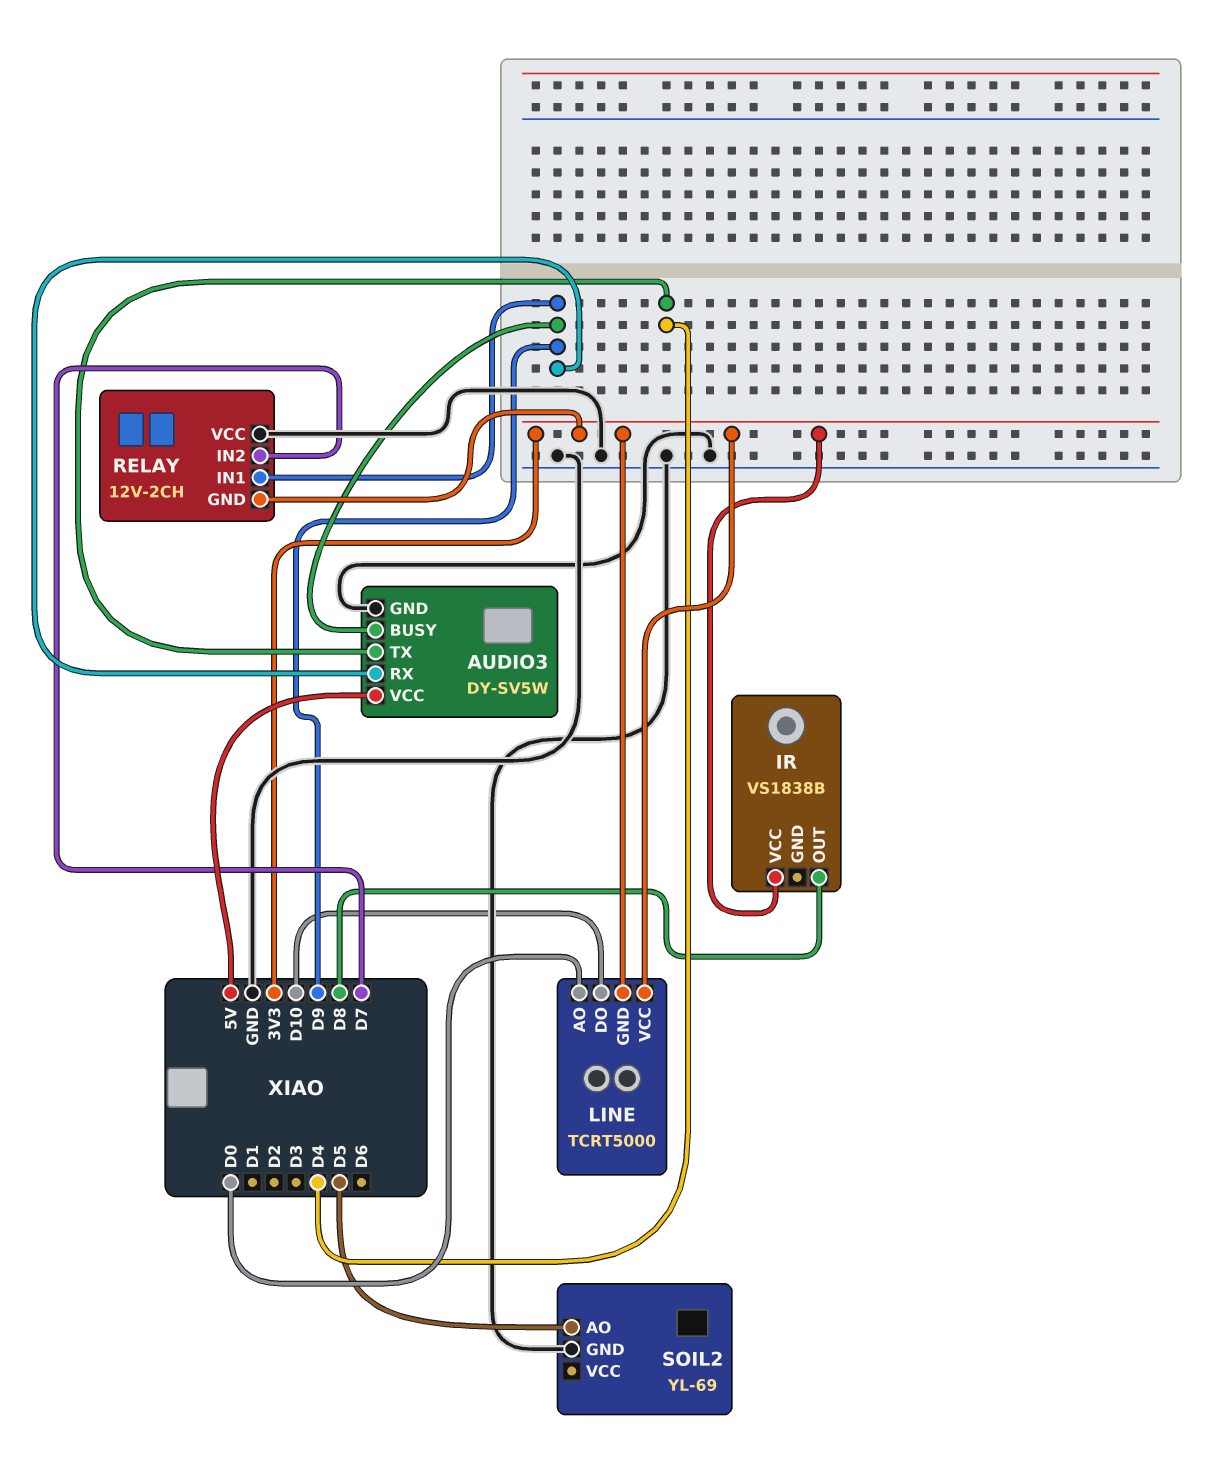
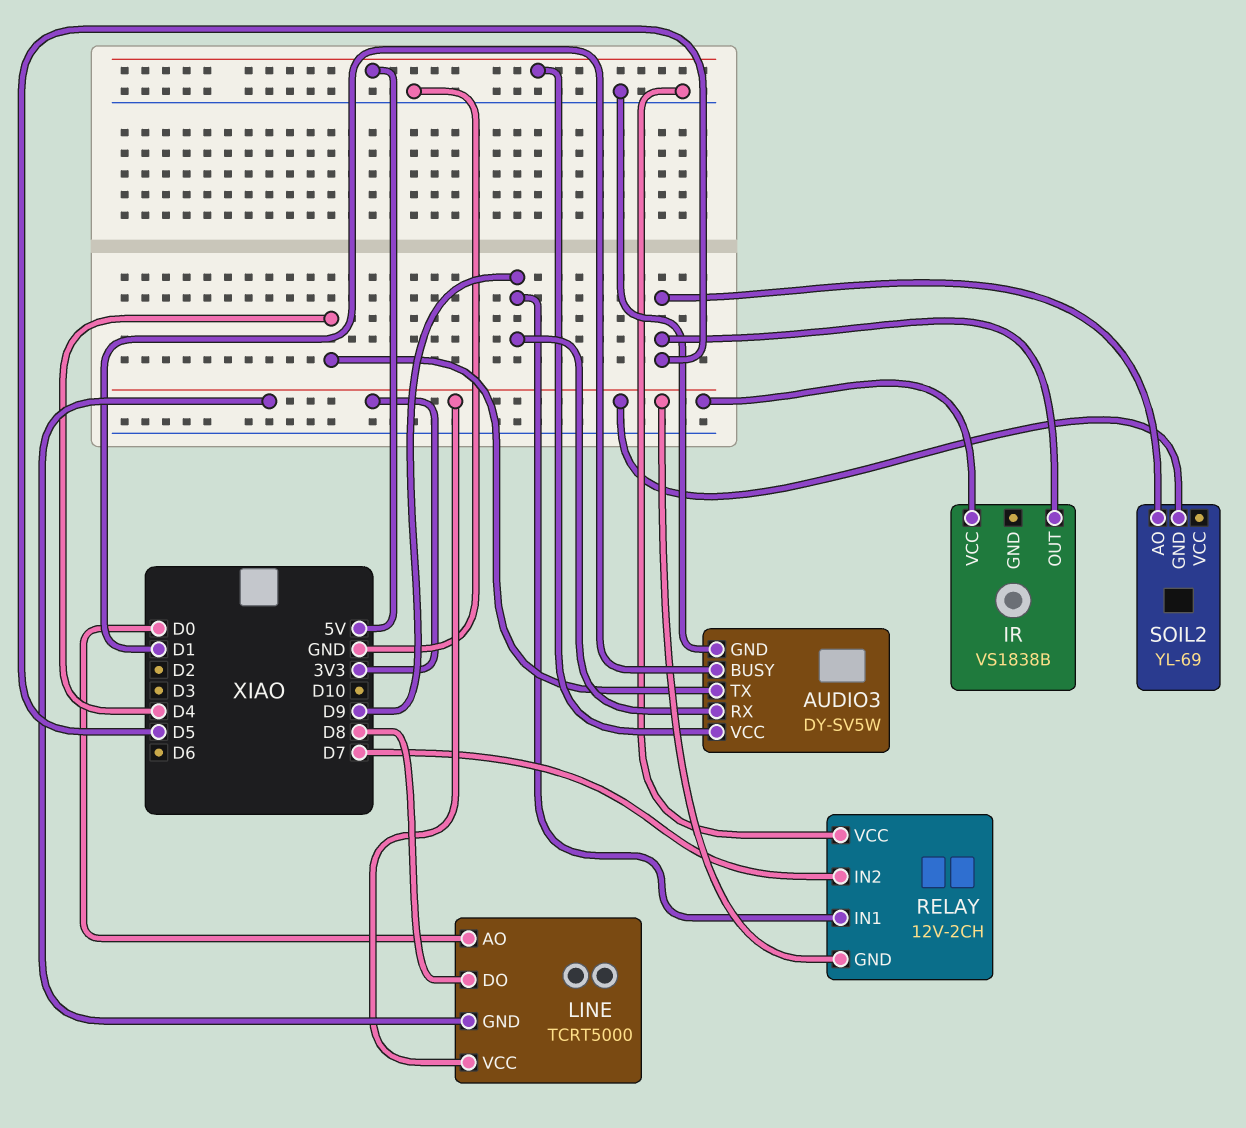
AUDIO3 pin BUSY: D9 -> D1
IR pin OUT: D8 -> D5
LINE pin DO: D10 -> D8
SOIL2 pin GND: GND -> 3V3

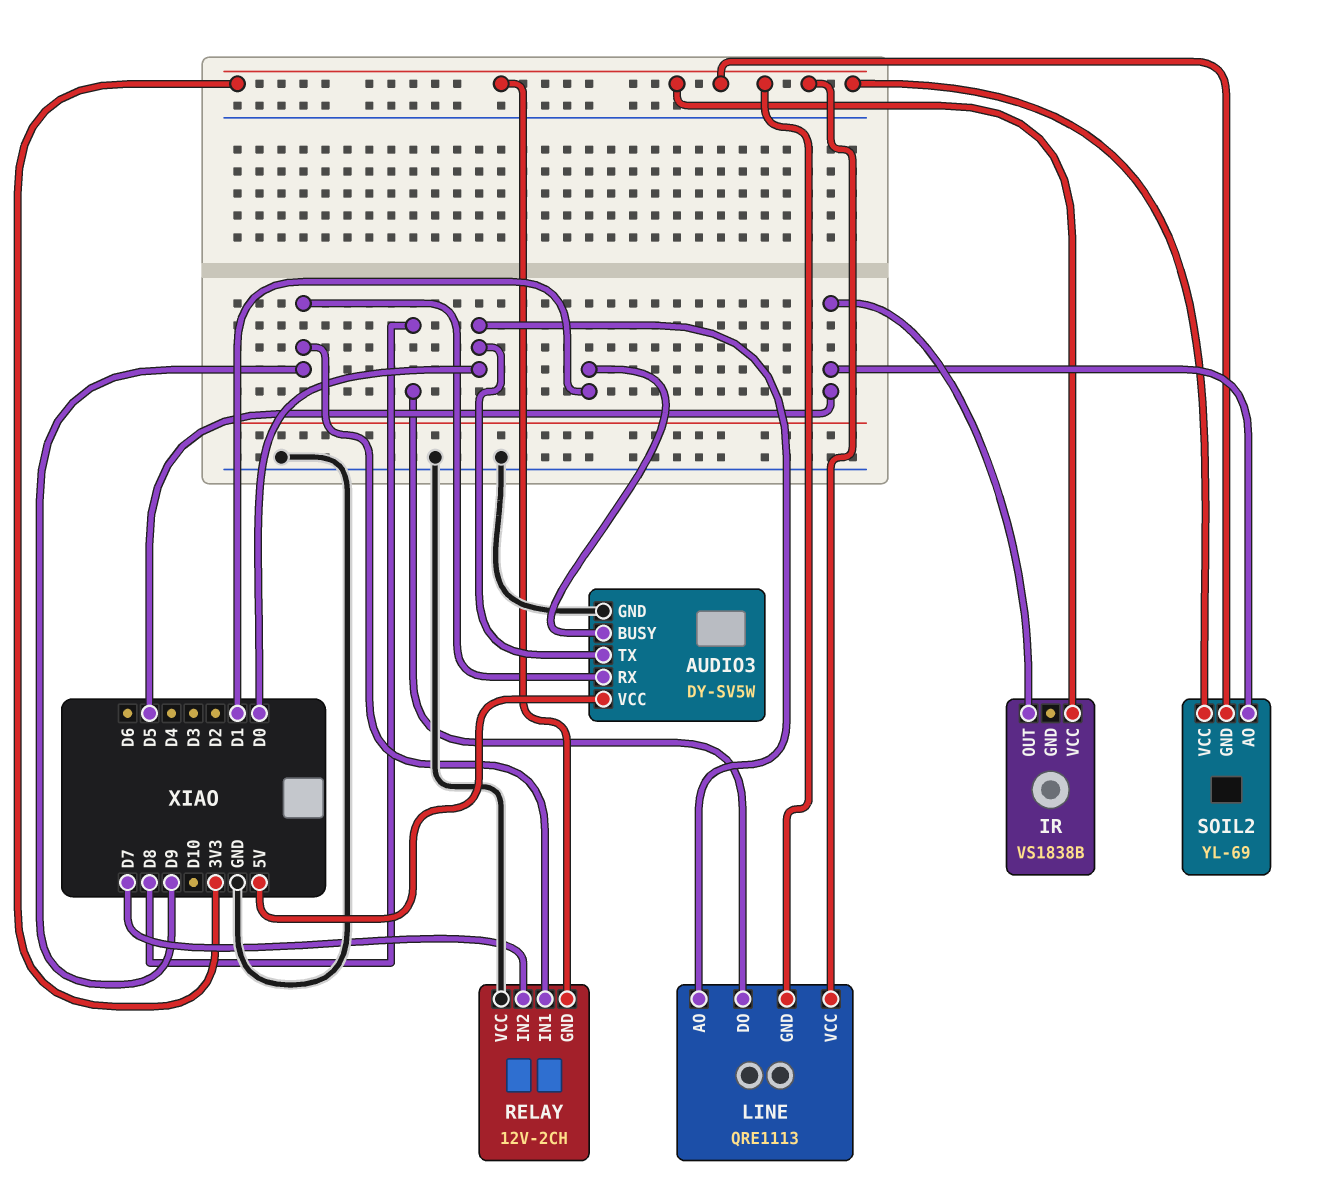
AUDIO3 pin TX: D4 -> D0
LINE: TCRT5000 -> QRE1113
SOIL2 pin VCC: none -> 3V3

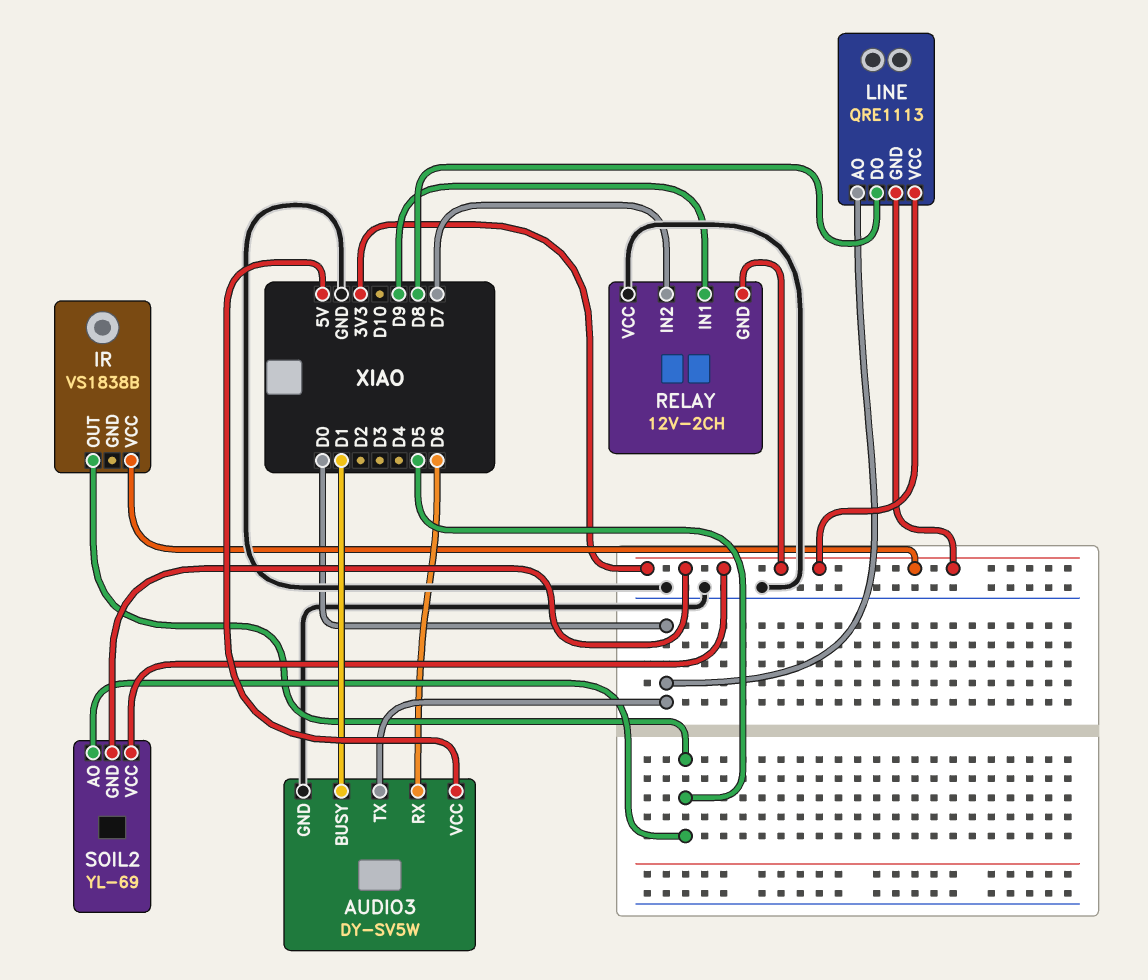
AUDIO3 pin RX: D9 -> D6

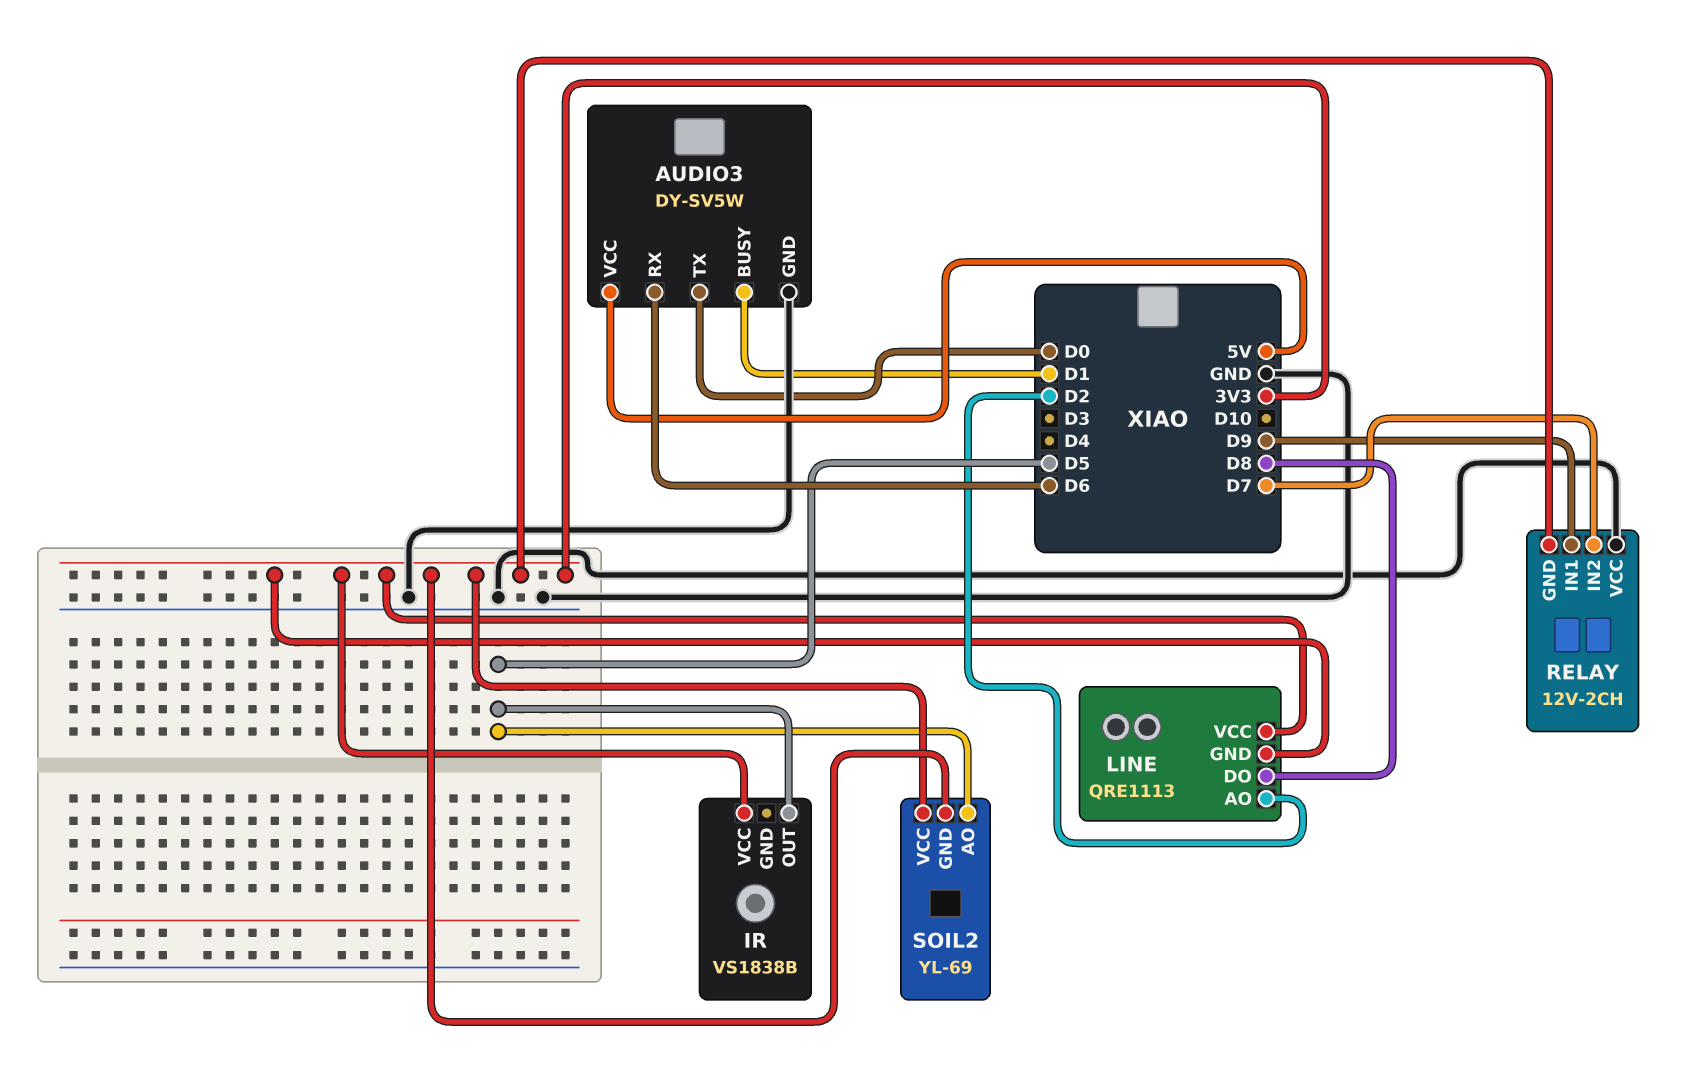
LINE pin AO: D0 -> D2

